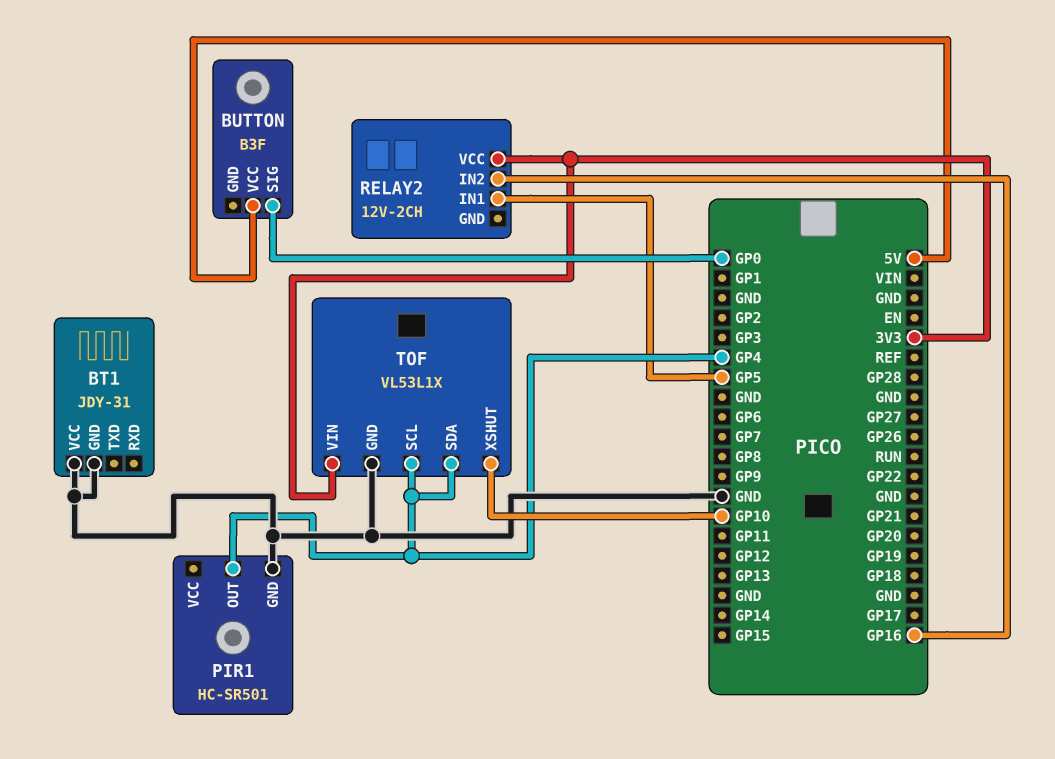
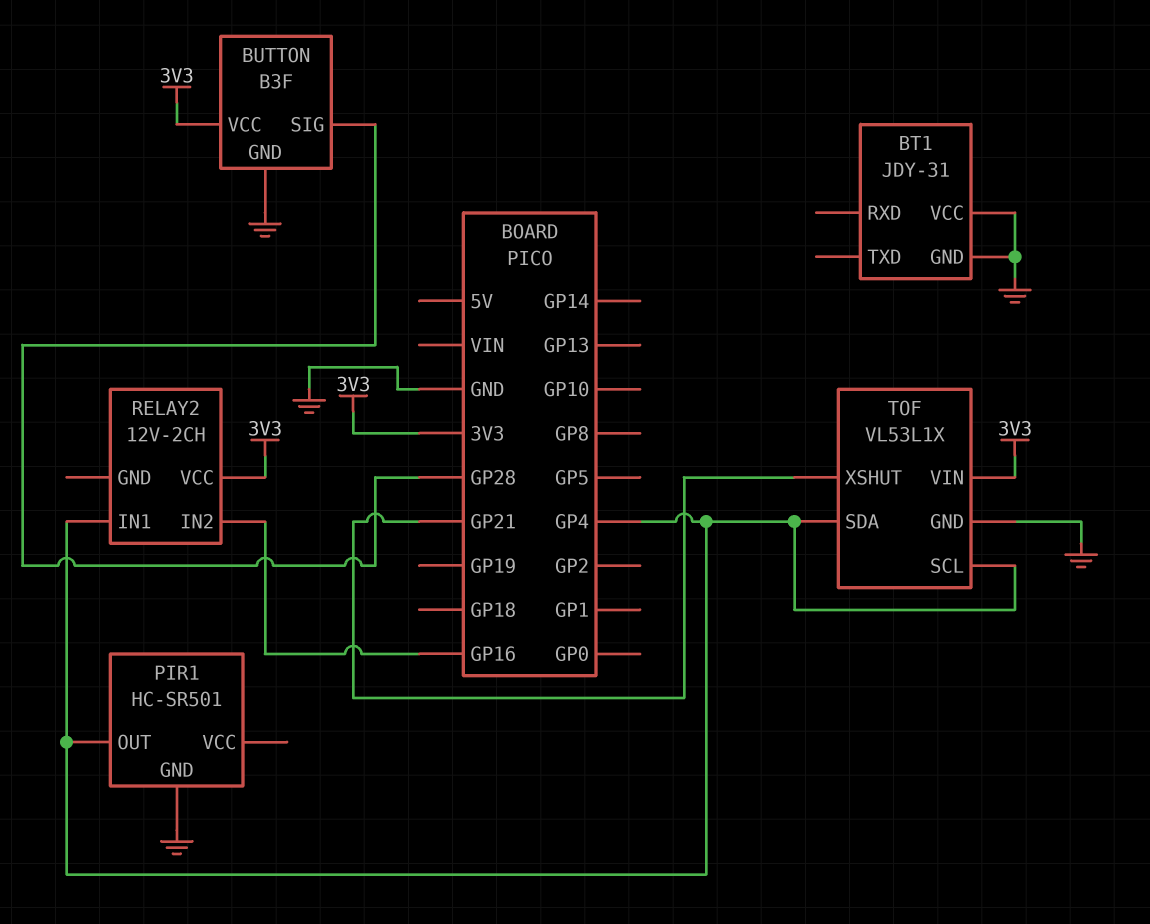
BUTTON pin GND: none -> GND
BUTTON pin SIG: GP0 -> GP28
BUTTON pin VCC: 5V -> 3V3
RELAY2 pin IN1: GP5 -> GP4
TOF pin XSHUT: GP10 -> GP21

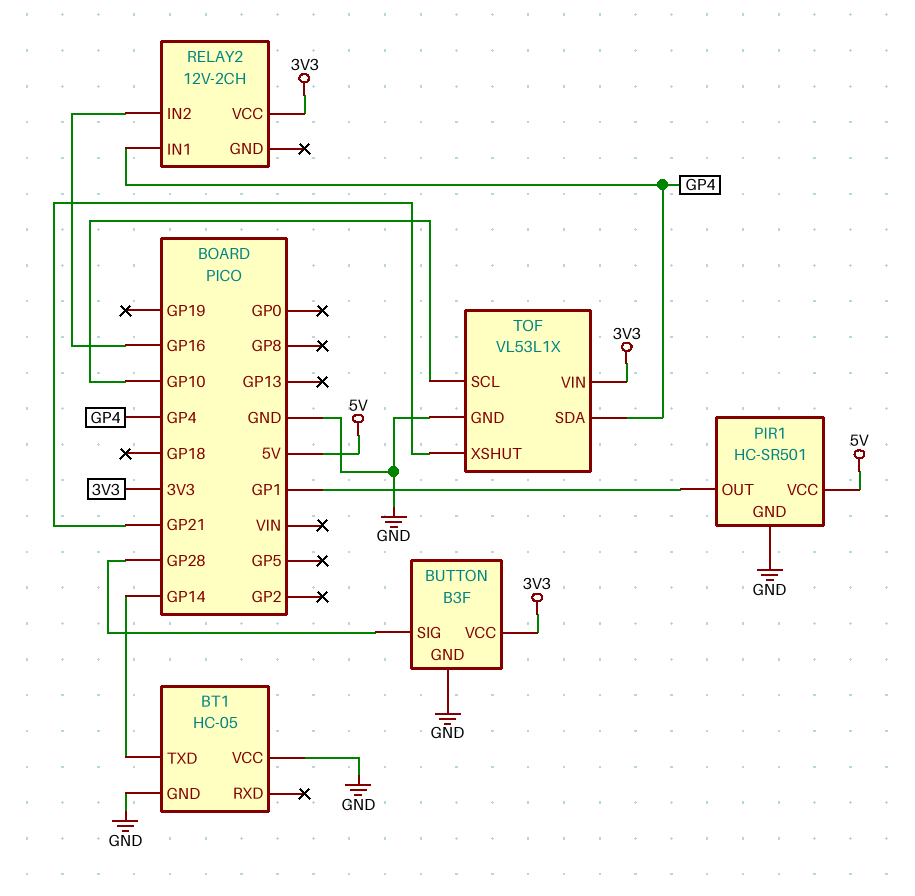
BT1: JDY-31 -> HC-05
BT1 pin TXD: none -> GP14
PIR1 pin OUT: GP4 -> GP1
PIR1 pin VCC: none -> 5V
TOF pin SCL: GP4 -> GP10

